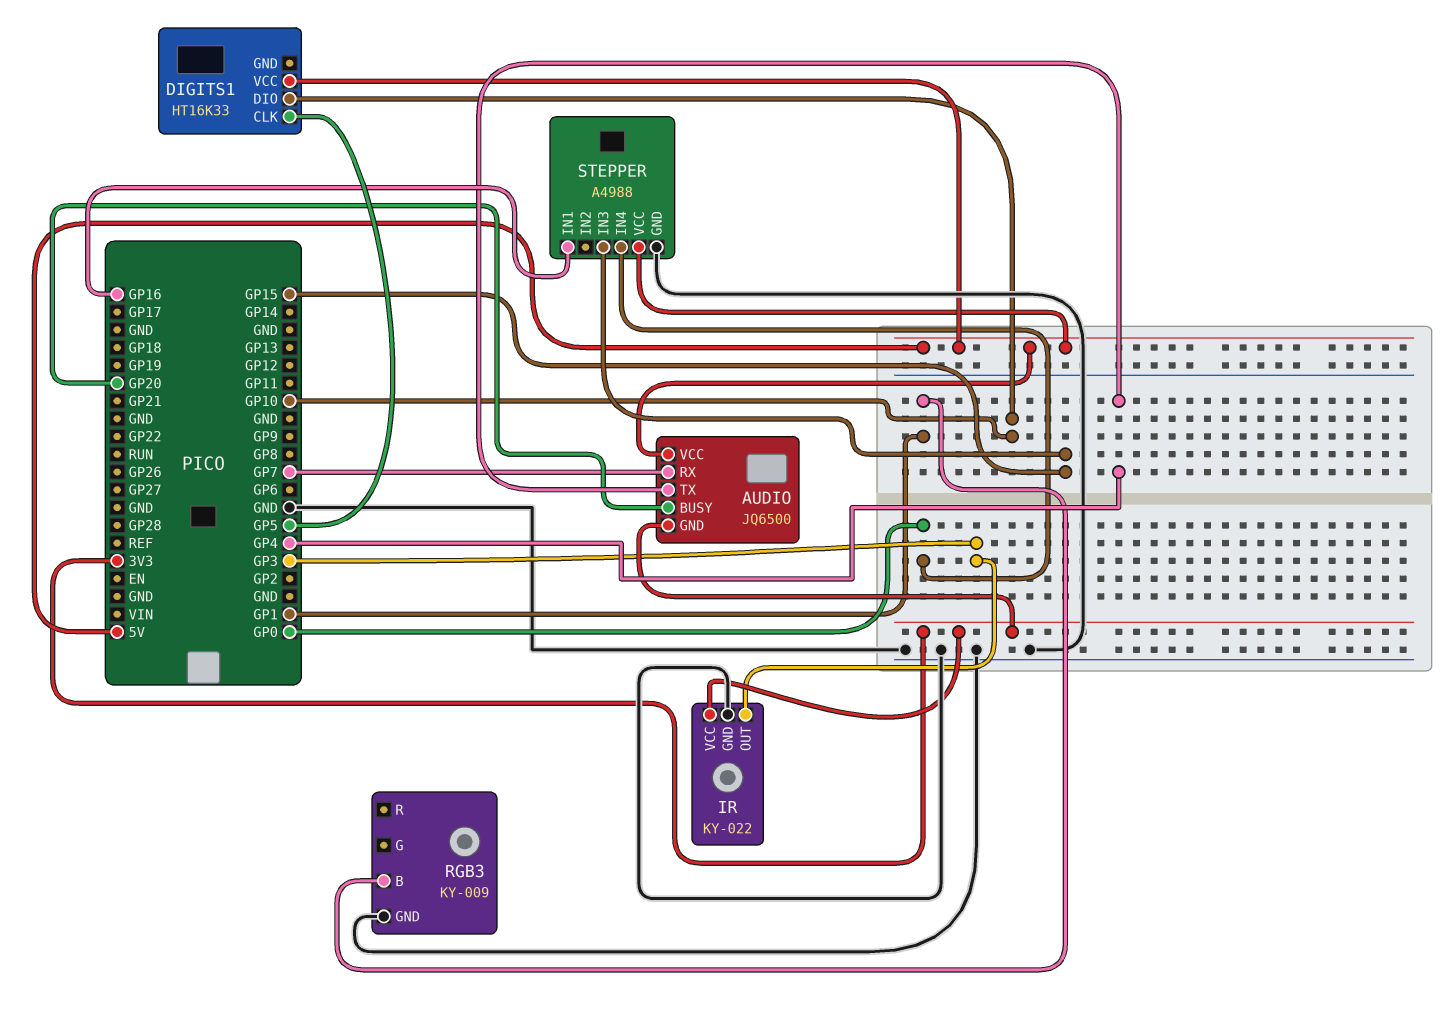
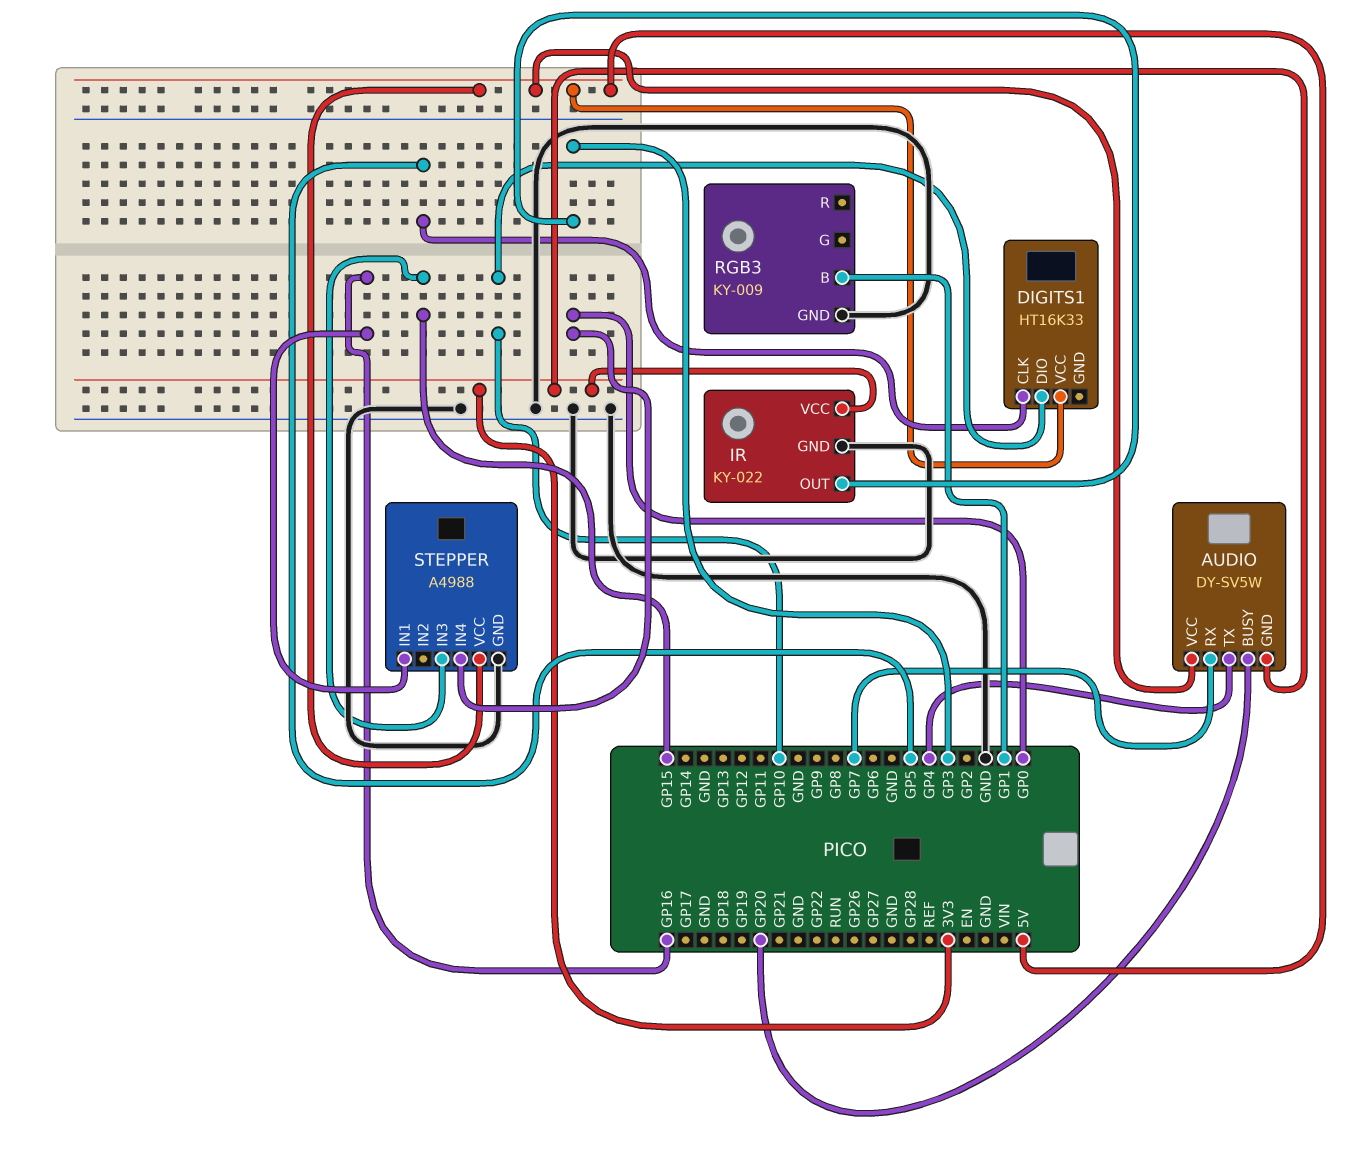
AUDIO: JQ6500 -> DY-SV5W

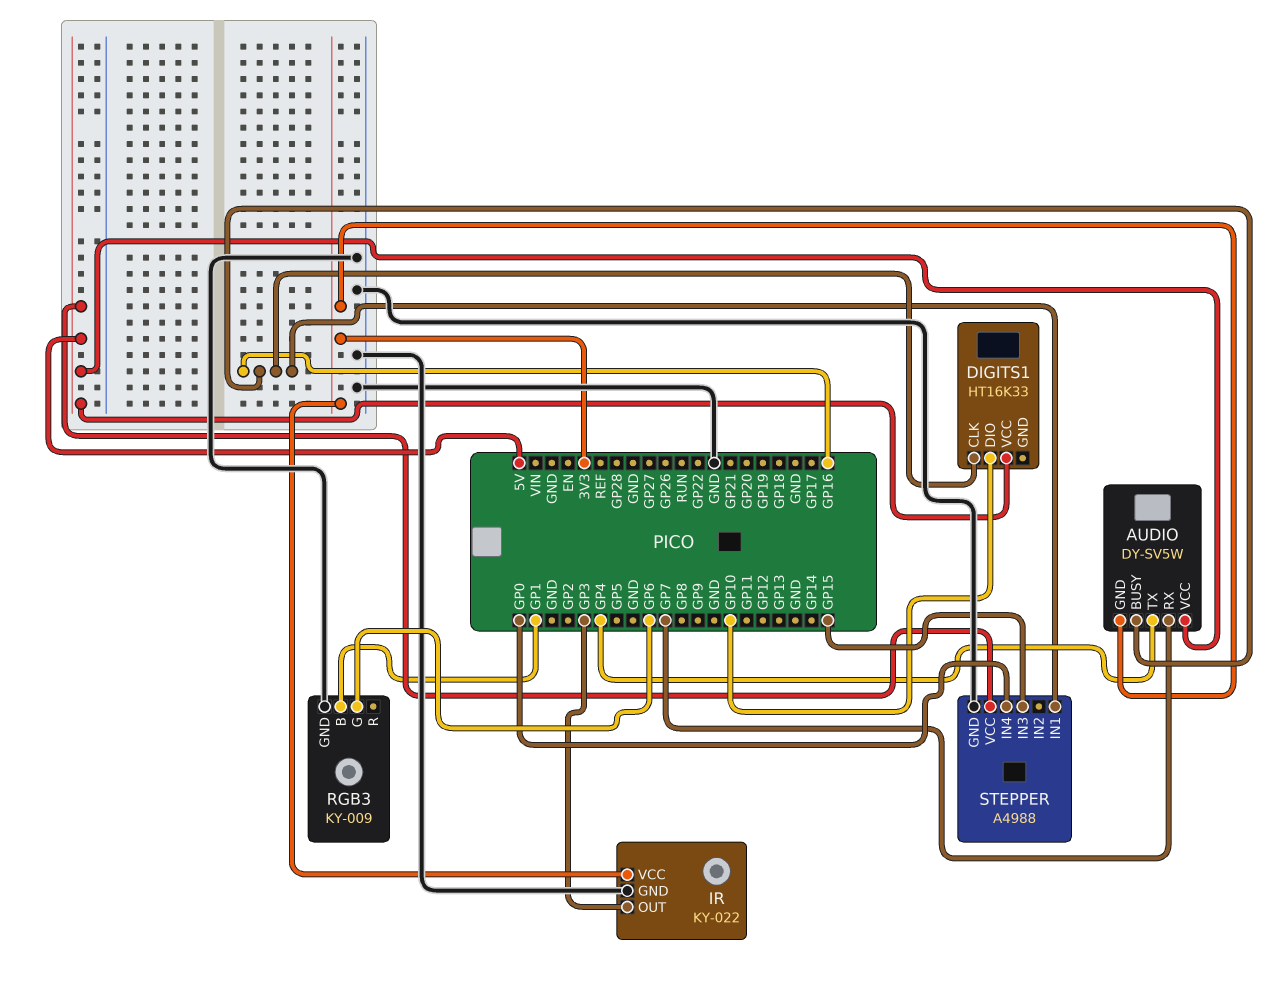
AUDIO pin BUSY: GP20 -> GP16
DIGITS1 pin CLK: GP5 -> GP16
RGB3 pin G: none -> GP6

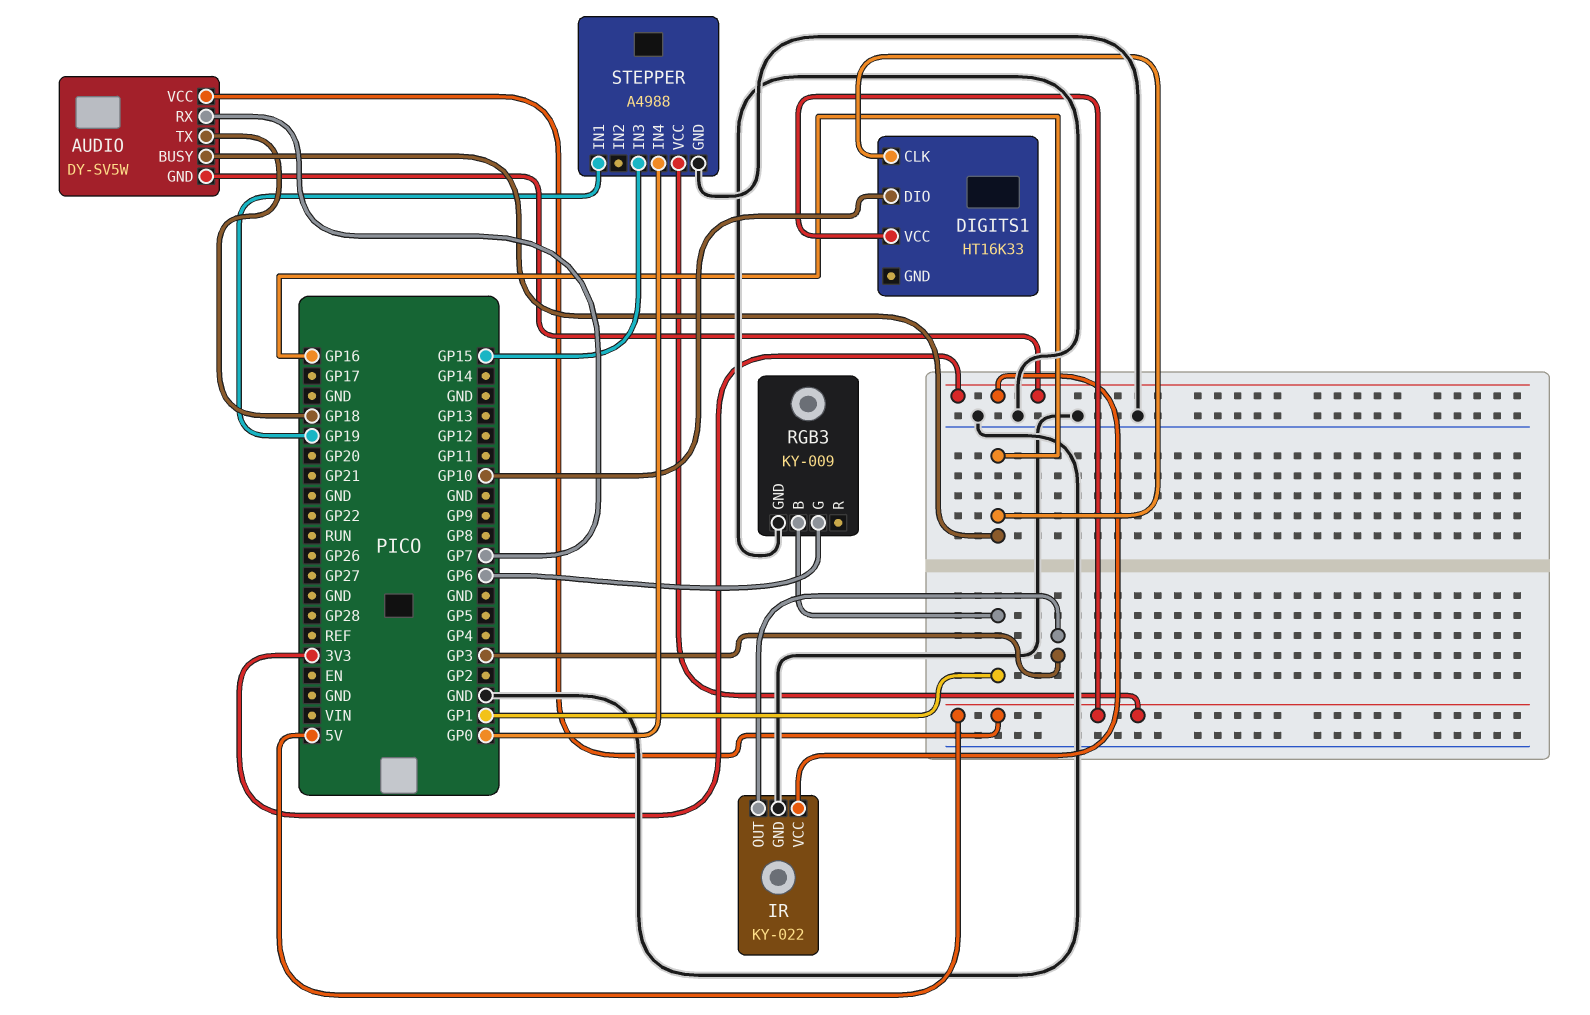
AUDIO pin TX: GP4 -> GP18
STEPPER pin IN1: GP16 -> GP19

